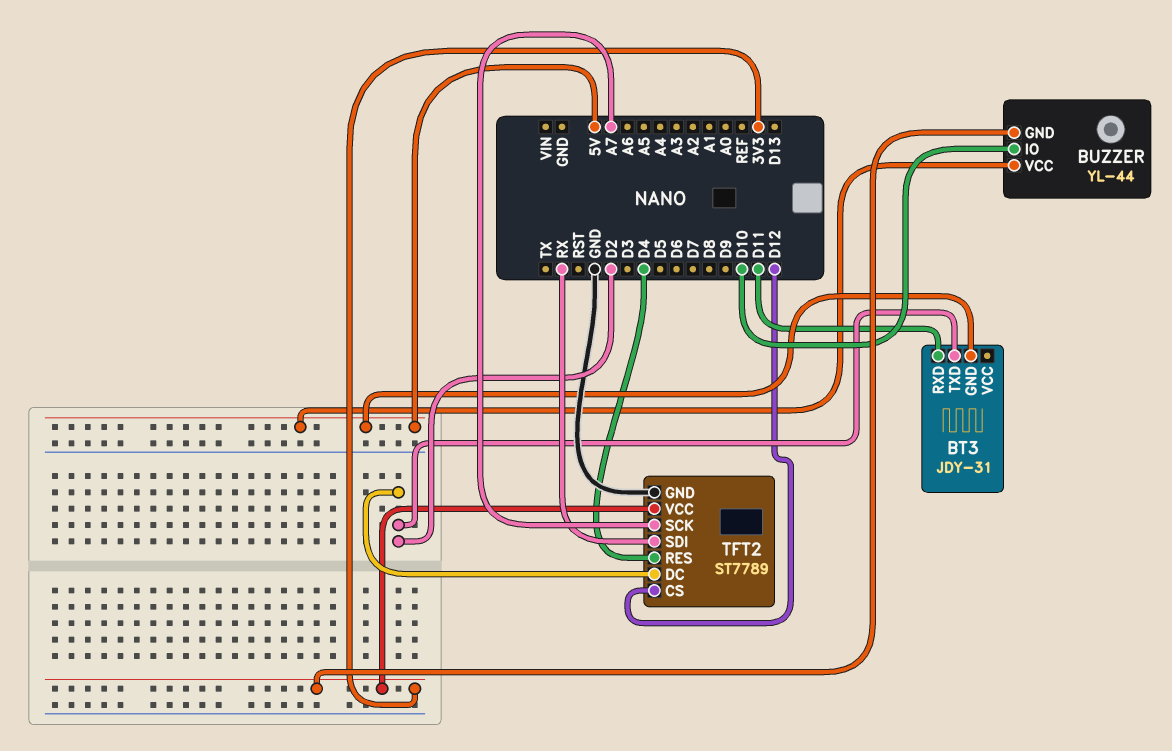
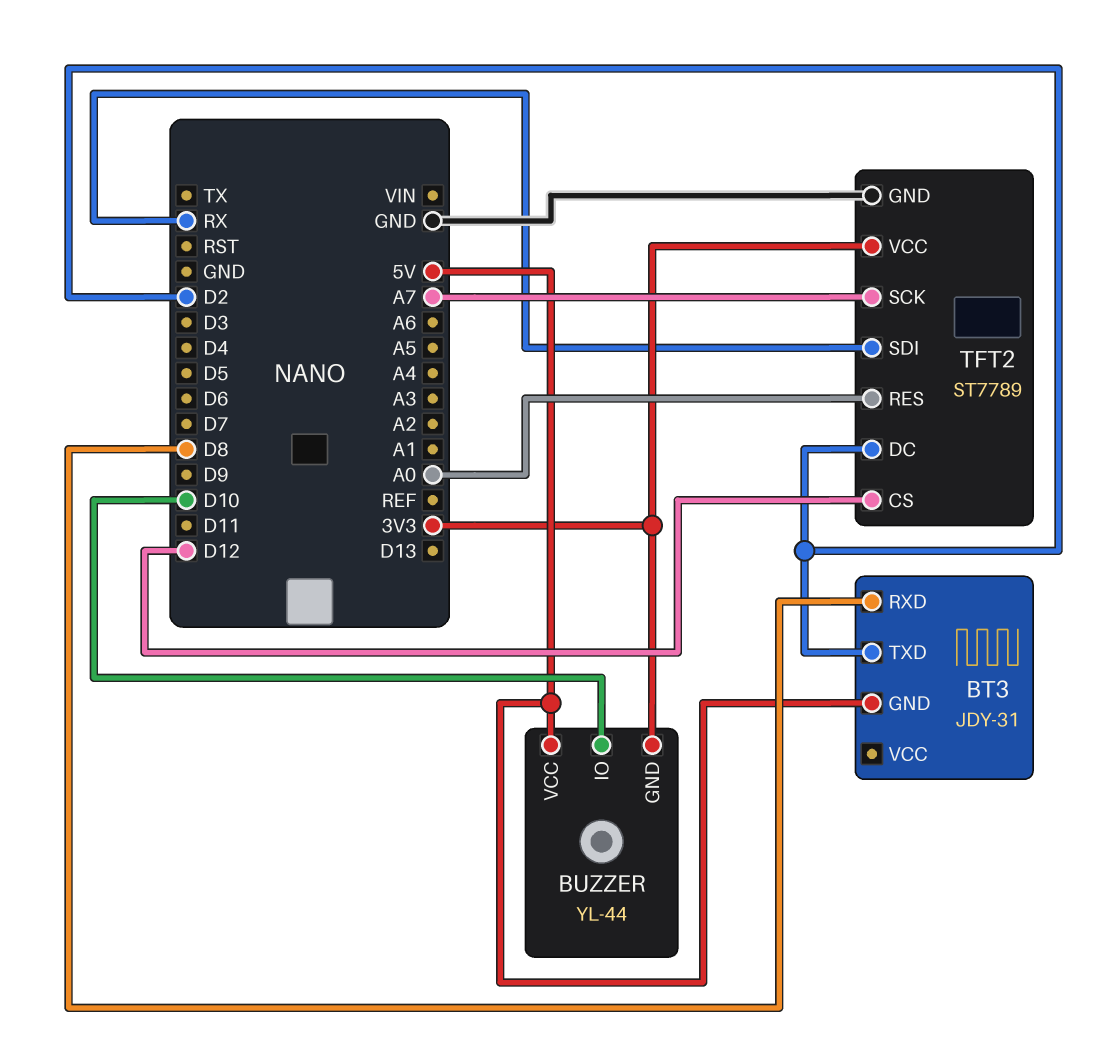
BT3 pin RXD: D11 -> D8
TFT2 pin RES: D4 -> A0

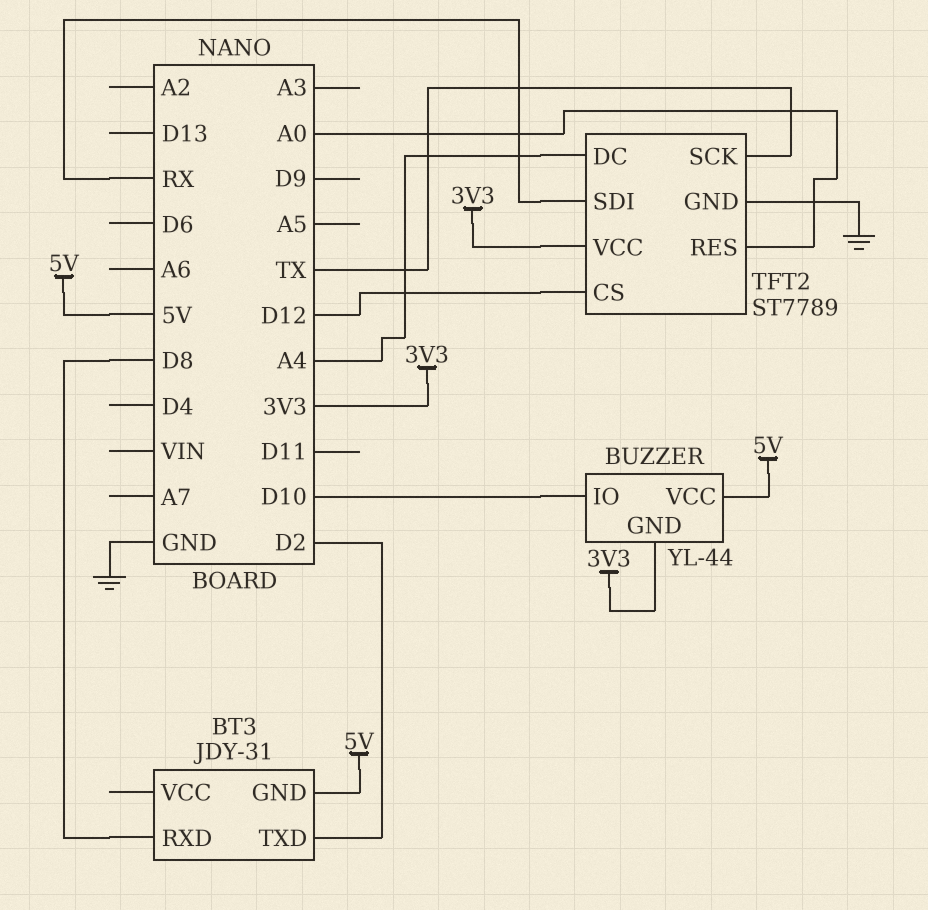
TFT2 pin DC: D2 -> A4
TFT2 pin SCK: A7 -> TX

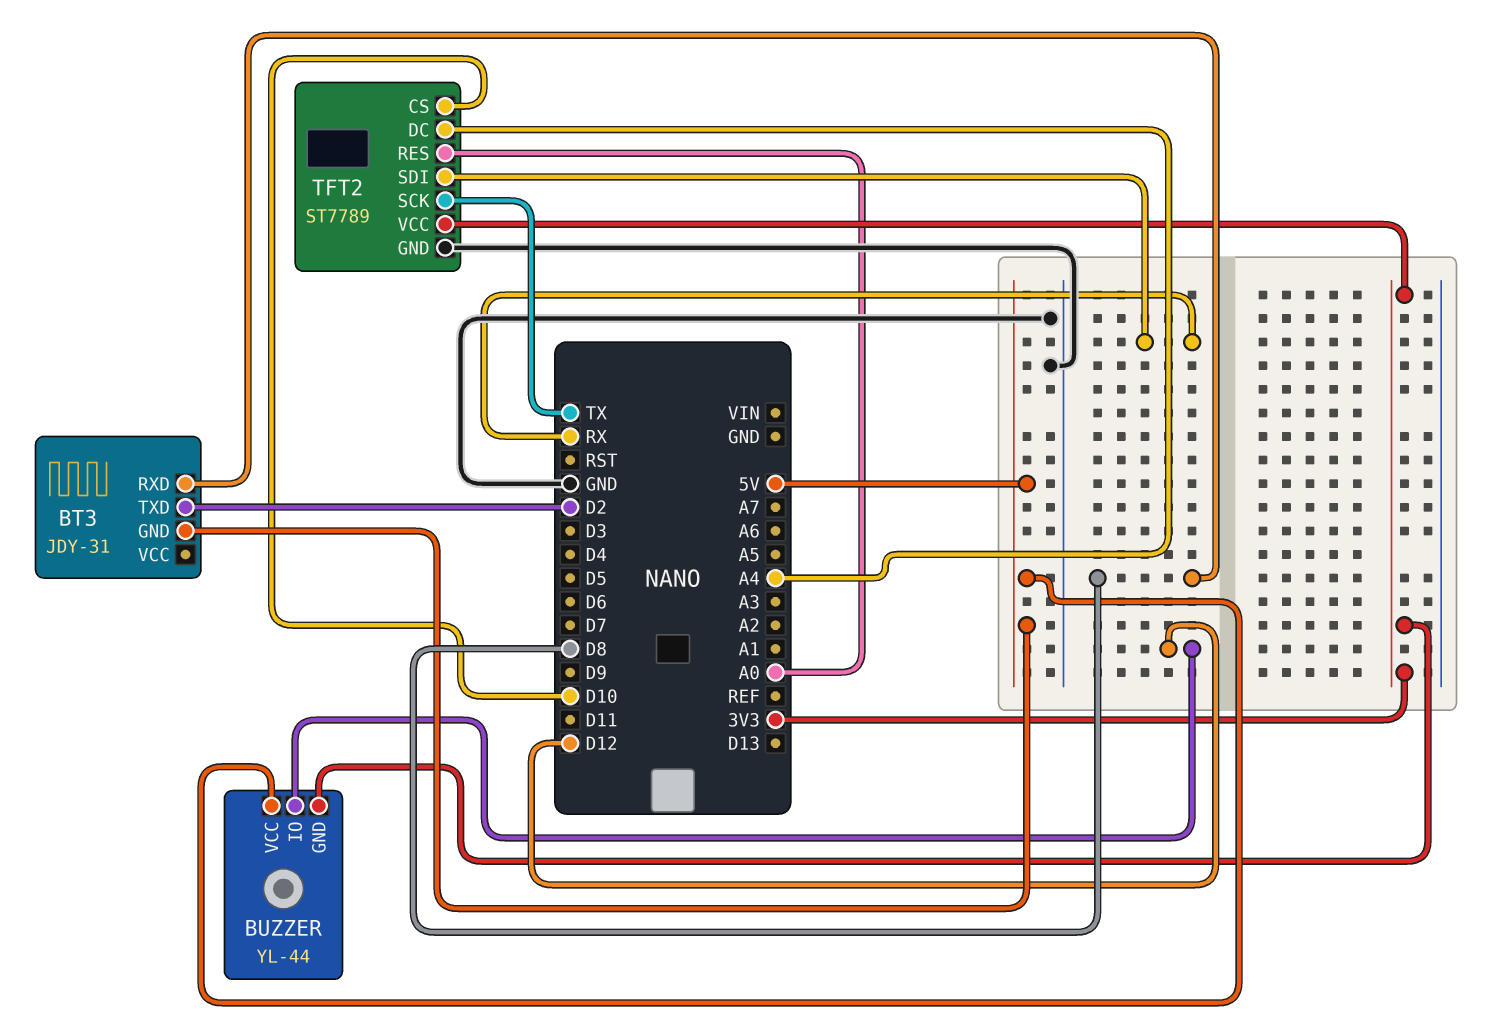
BUZZER pin IO: D10 -> D12
TFT2 pin CS: D12 -> D10

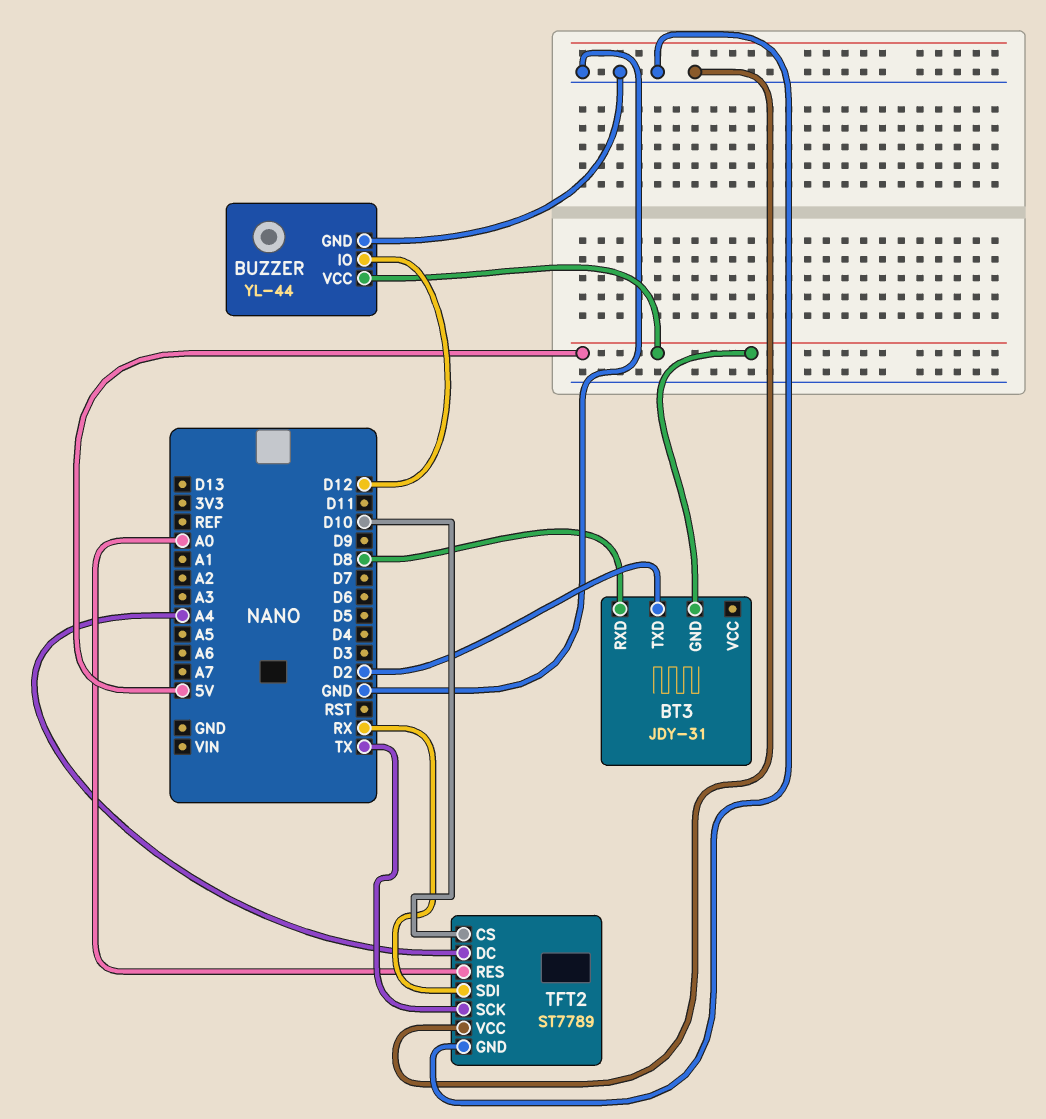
BUZZER pin GND: 3V3 -> GND
TFT2 pin VCC: 3V3 -> GND

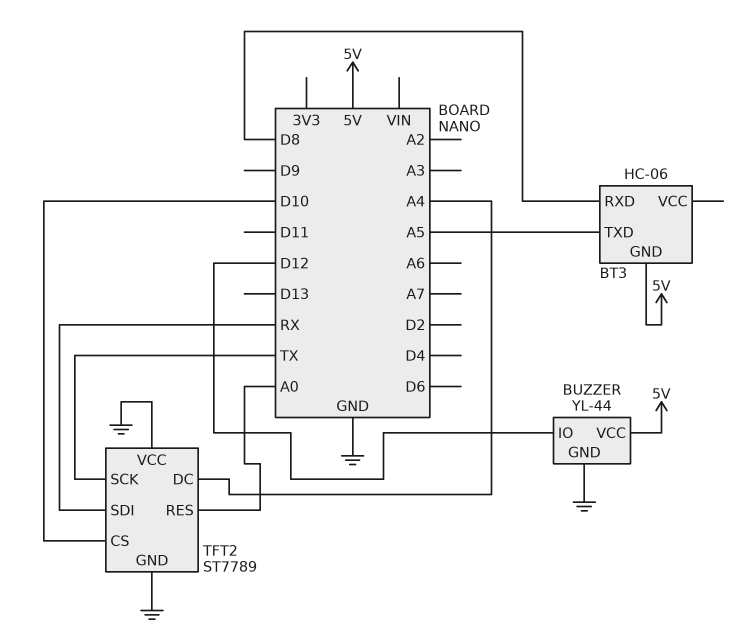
BT3: JDY-31 -> HC-06
BT3 pin TXD: D2 -> A5

